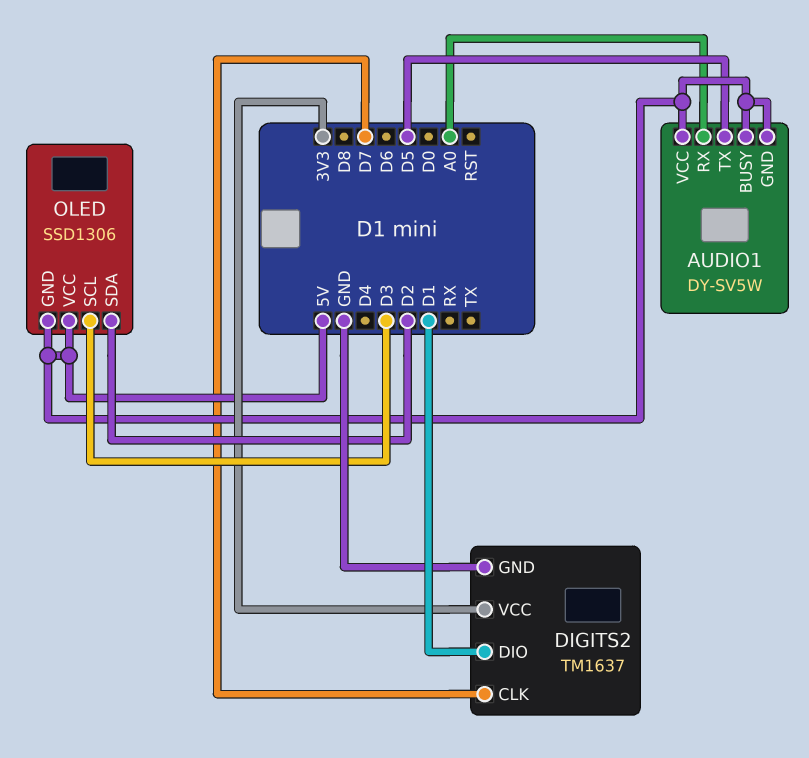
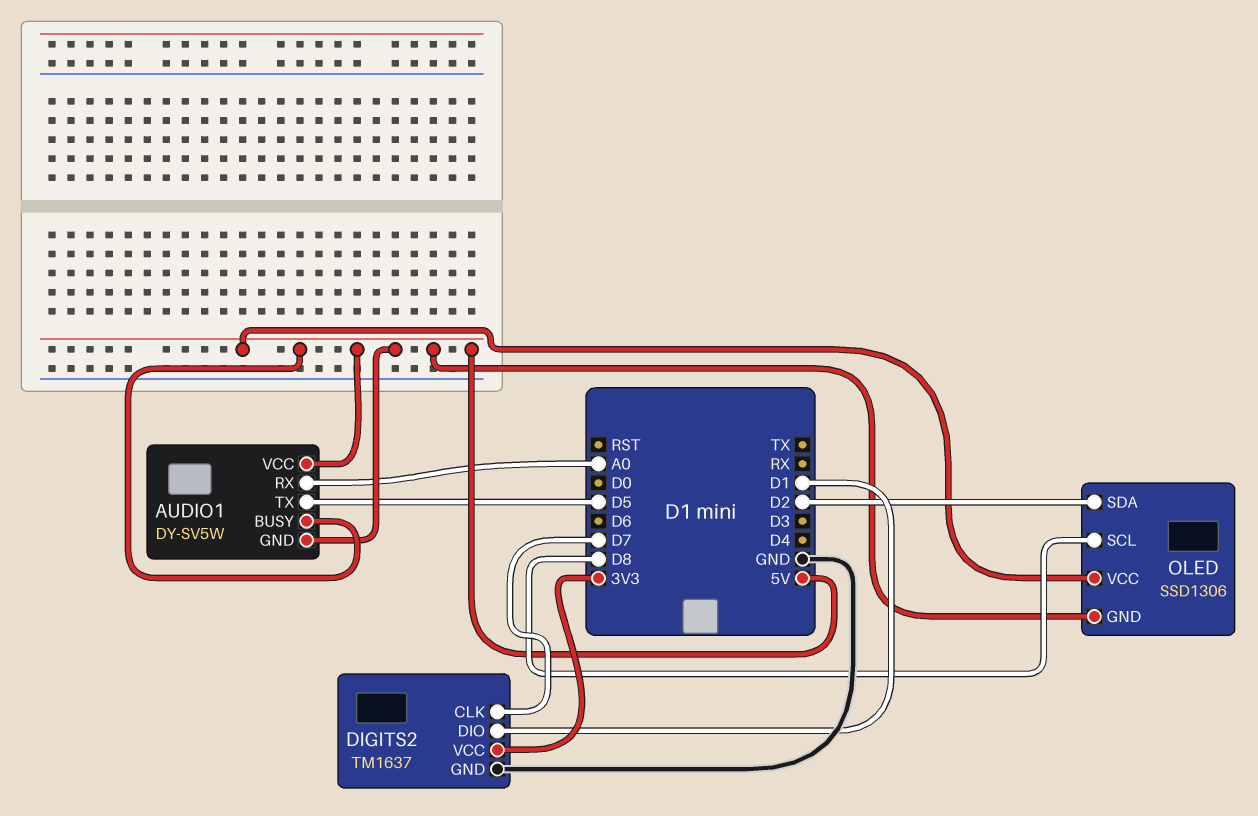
OLED pin SCL: D3 -> D8

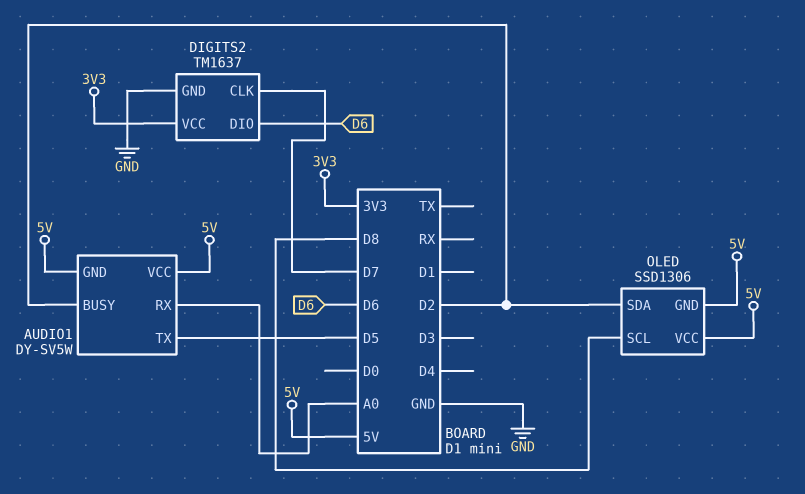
AUDIO1 pin BUSY: 5V -> D2
DIGITS2 pin DIO: D1 -> D6

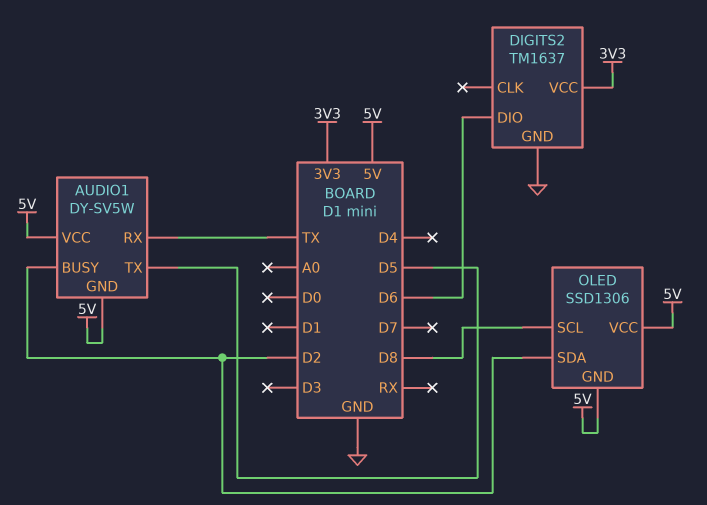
AUDIO1 pin RX: A0 -> TX
DIGITS2 pin CLK: D7 -> none

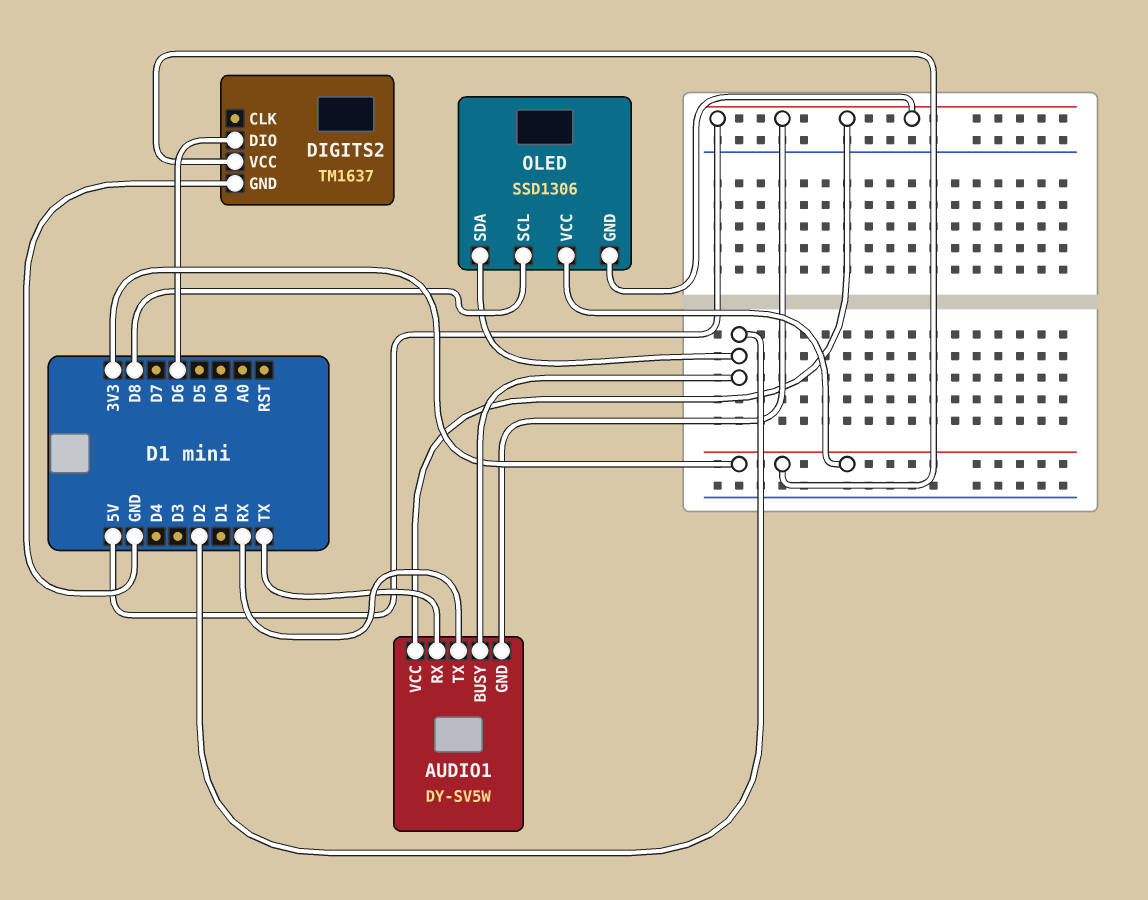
AUDIO1 pin TX: D5 -> RX
OLED pin VCC: 5V -> 3V3

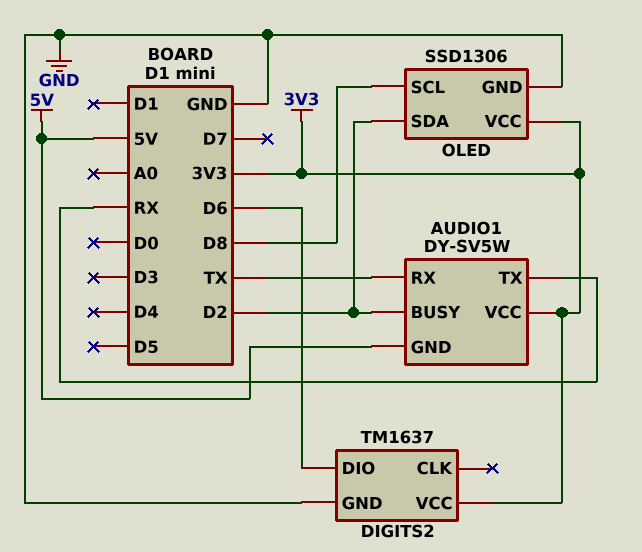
AUDIO1 pin VCC: 5V -> 3V3
OLED pin GND: 5V -> GND

